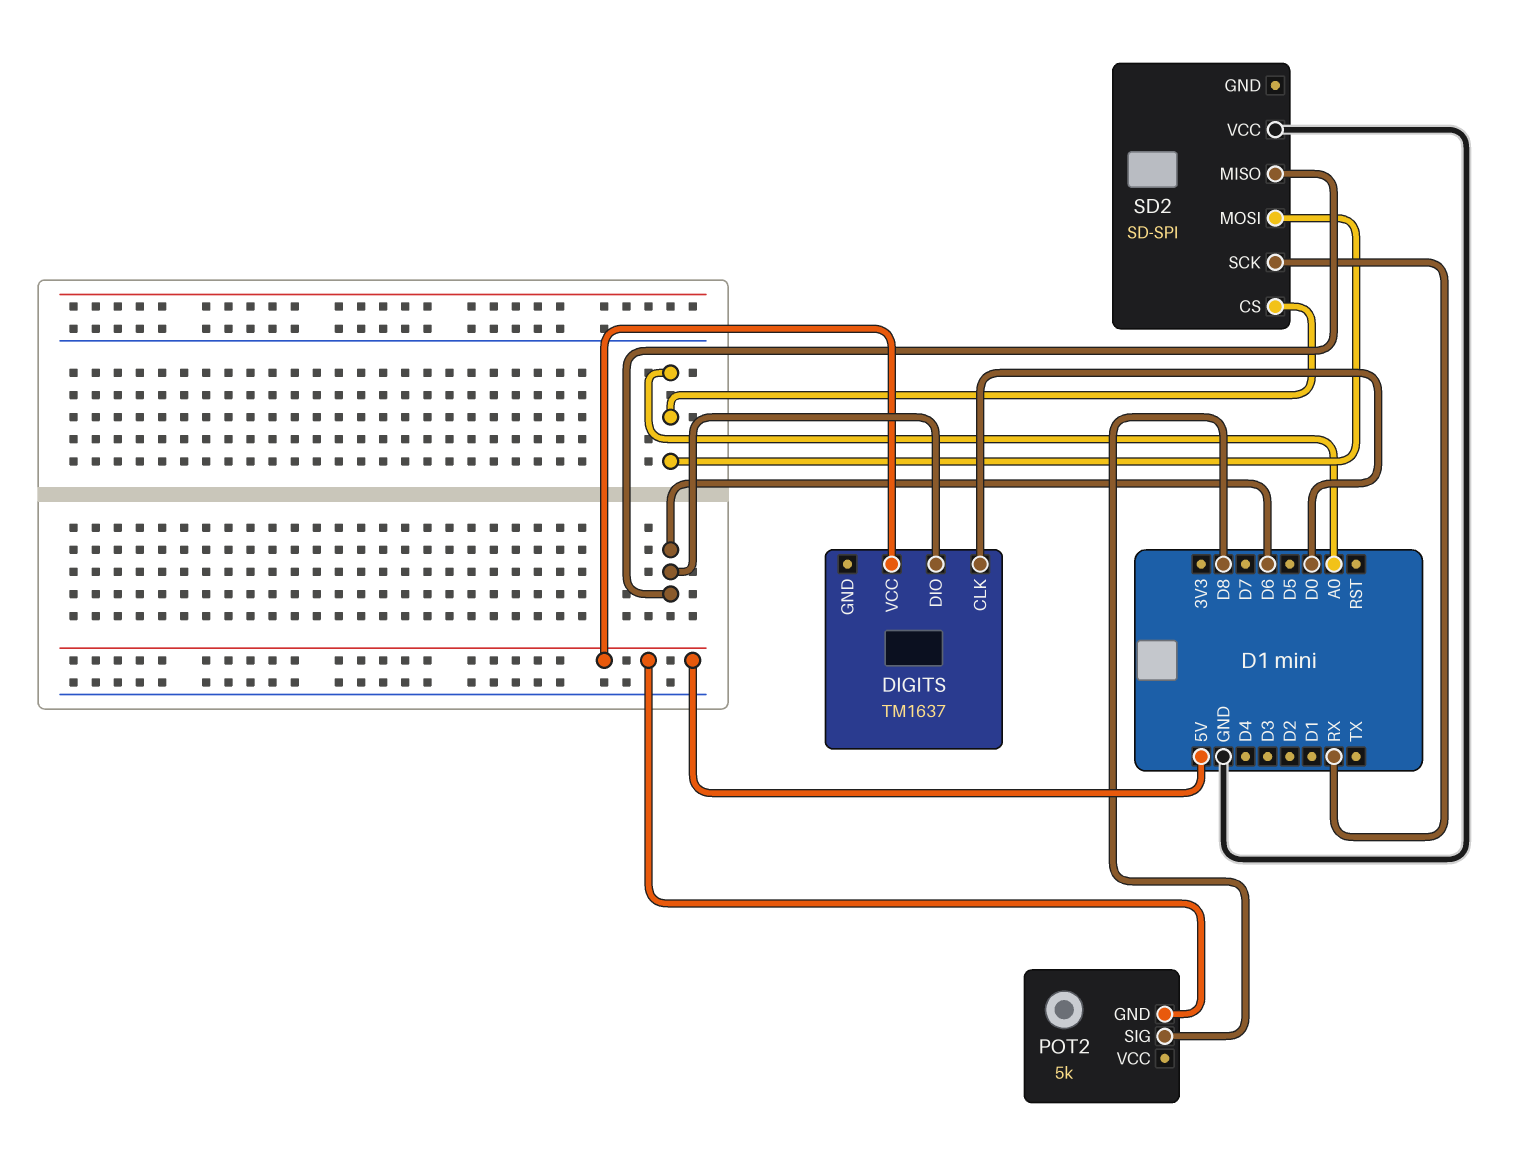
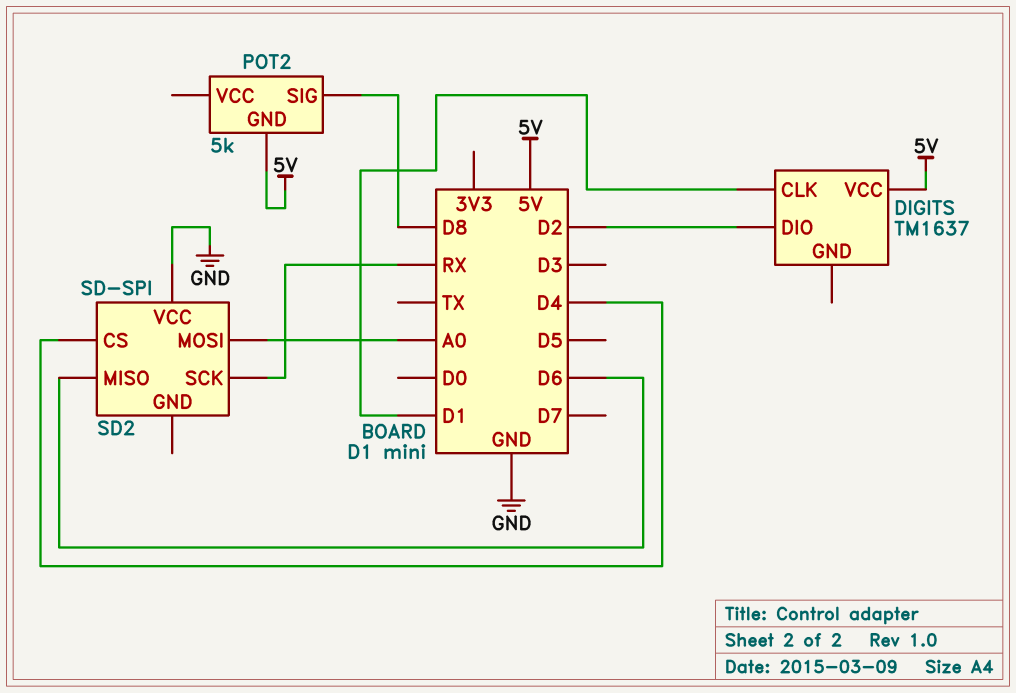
DIGITS pin CLK: D0 -> D1
DIGITS pin DIO: D6 -> D2
SD2 pin CS: A0 -> D4

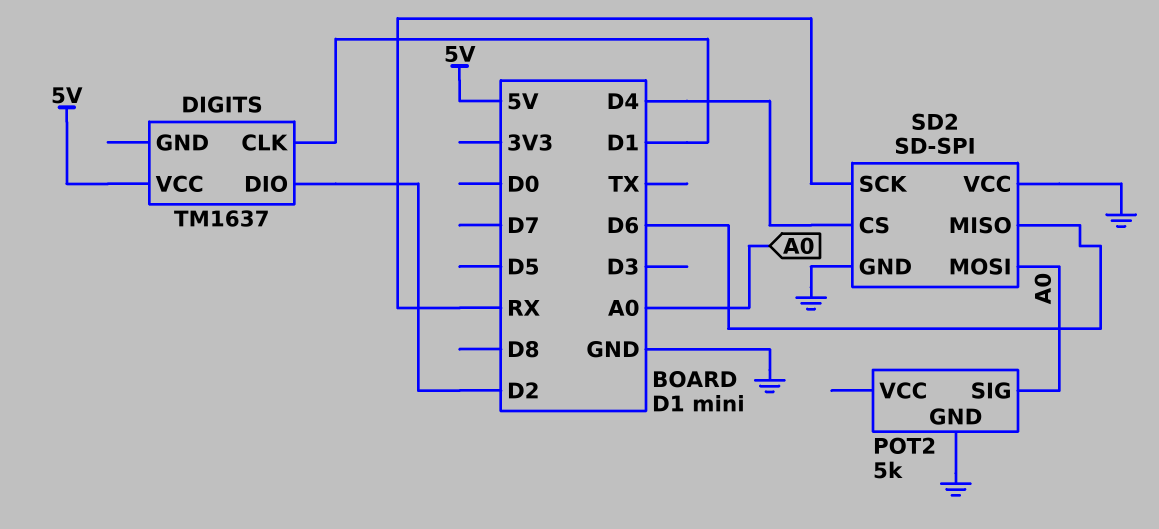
POT2 pin GND: 5V -> GND
POT2 pin SIG: D8 -> A0
SD2 pin GND: none -> GND

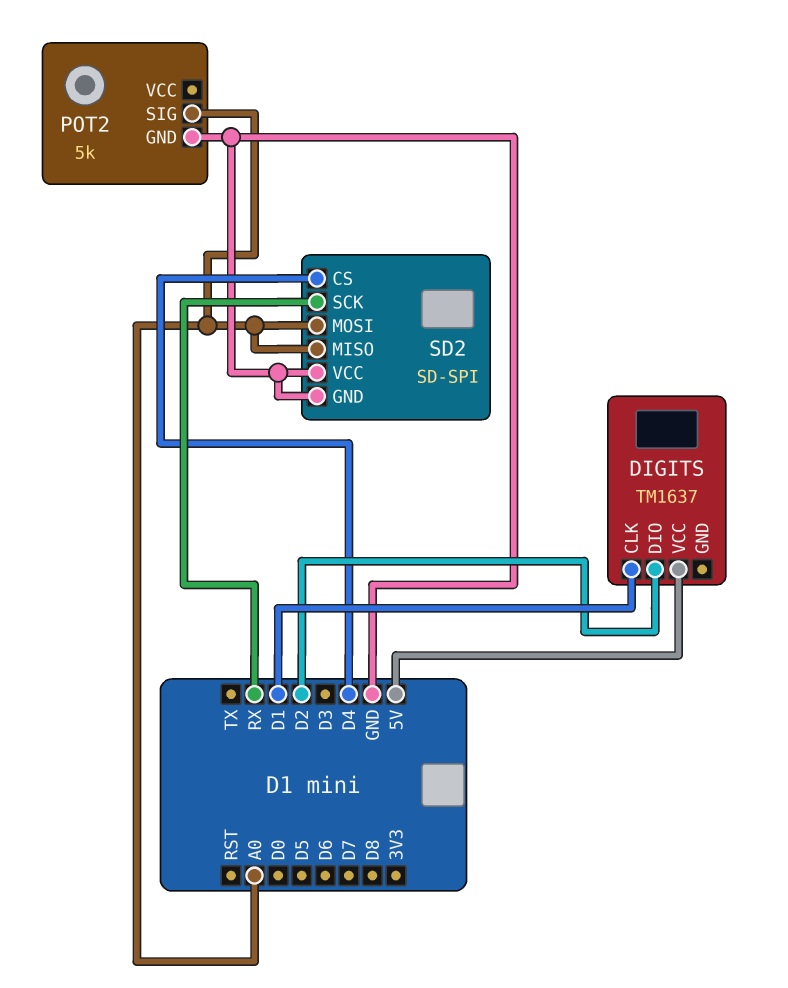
SD2 pin MISO: D6 -> A0

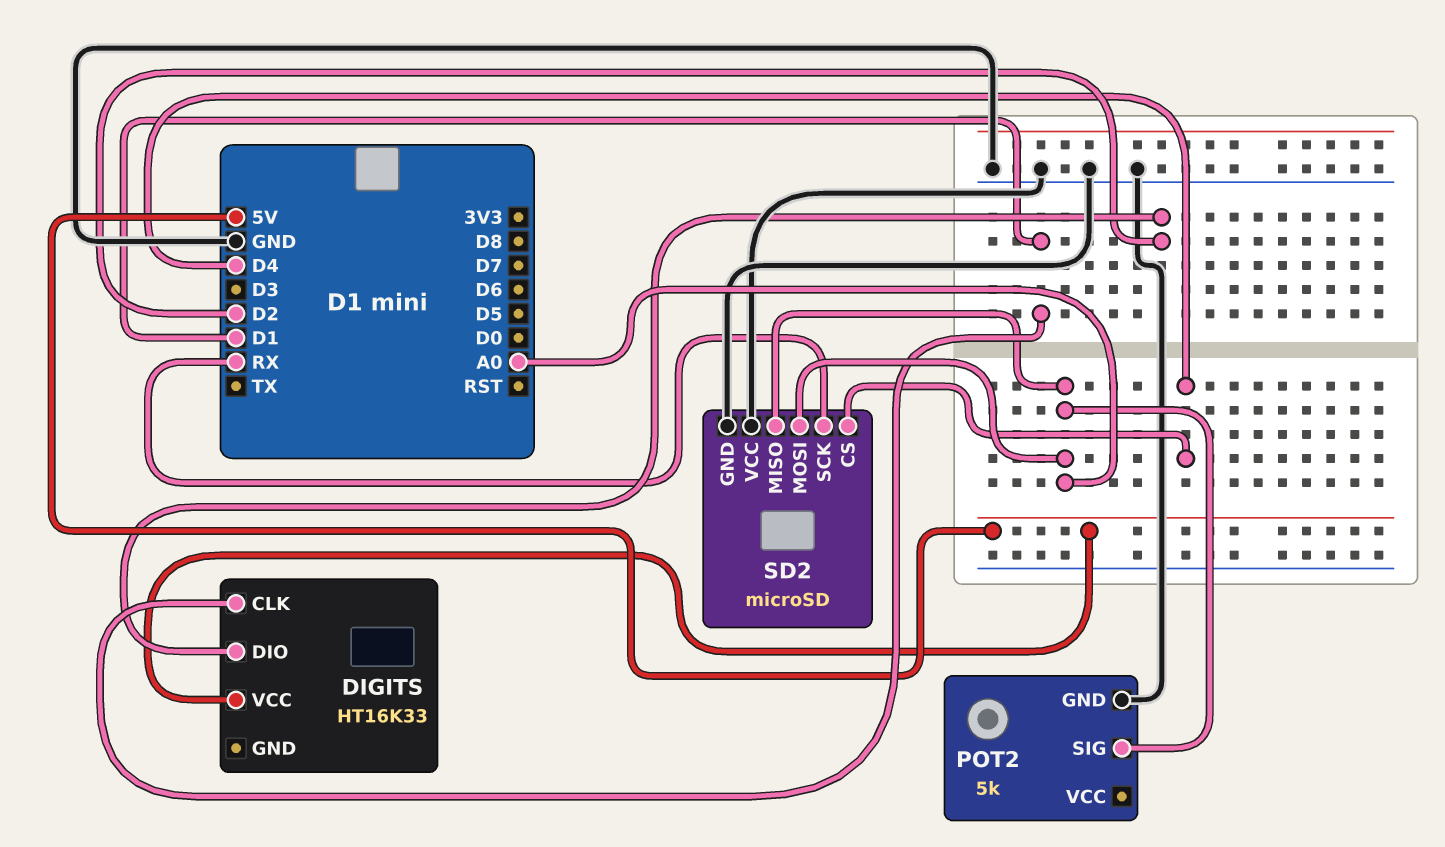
DIGITS: TM1637 -> HT16K33
SD2: SD-SPI -> microSD

